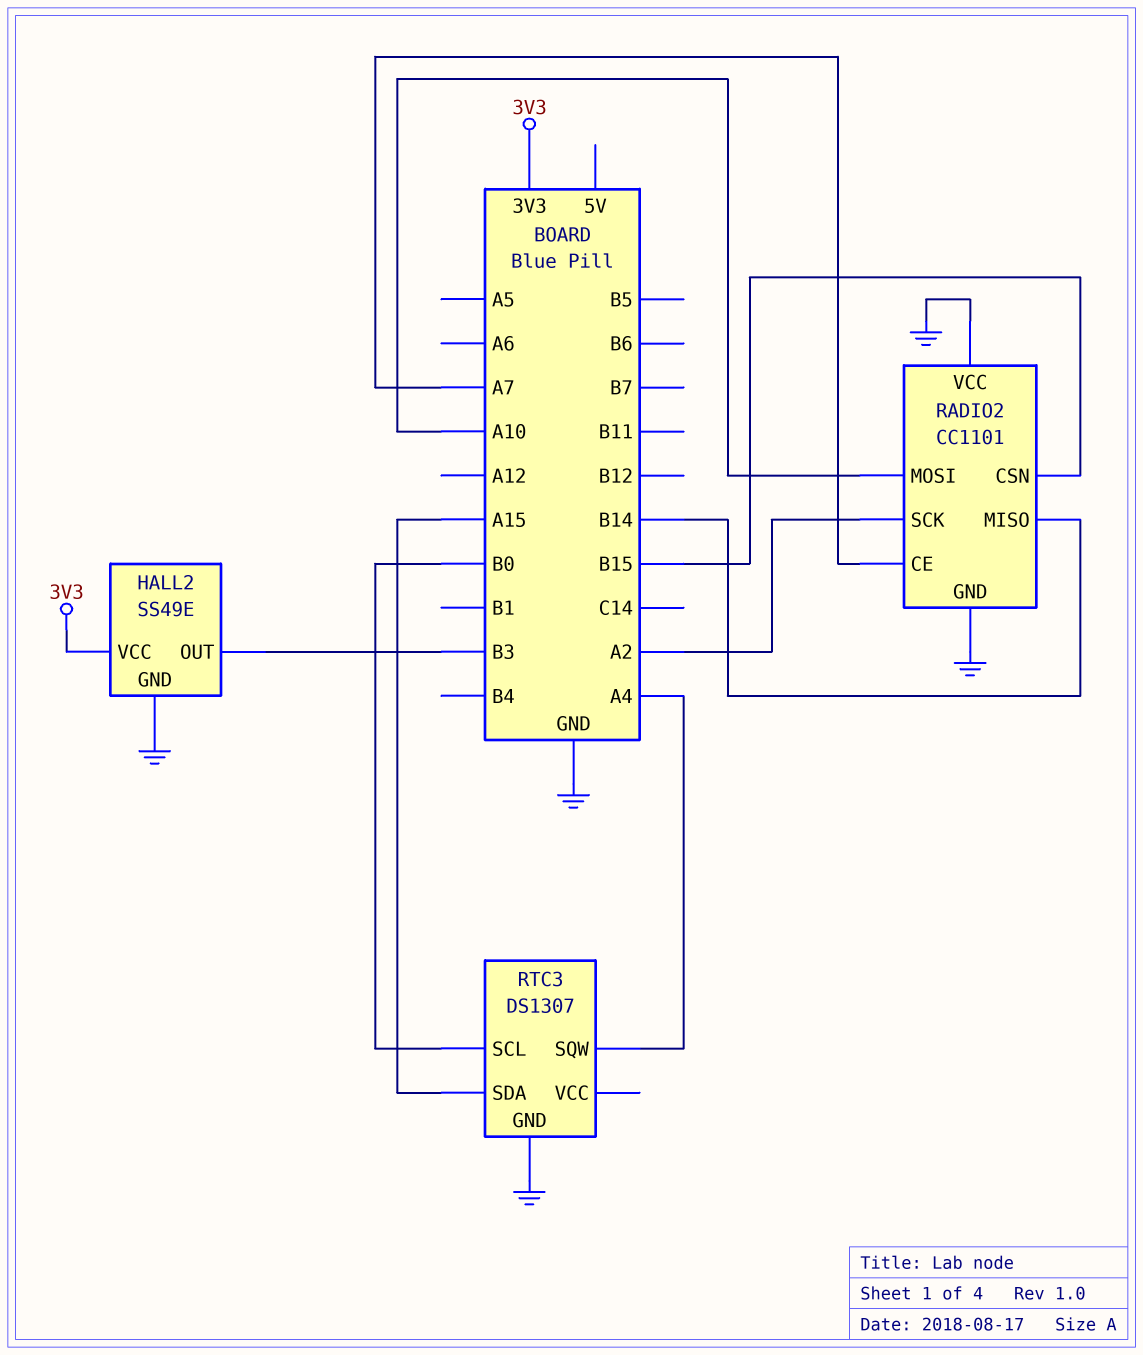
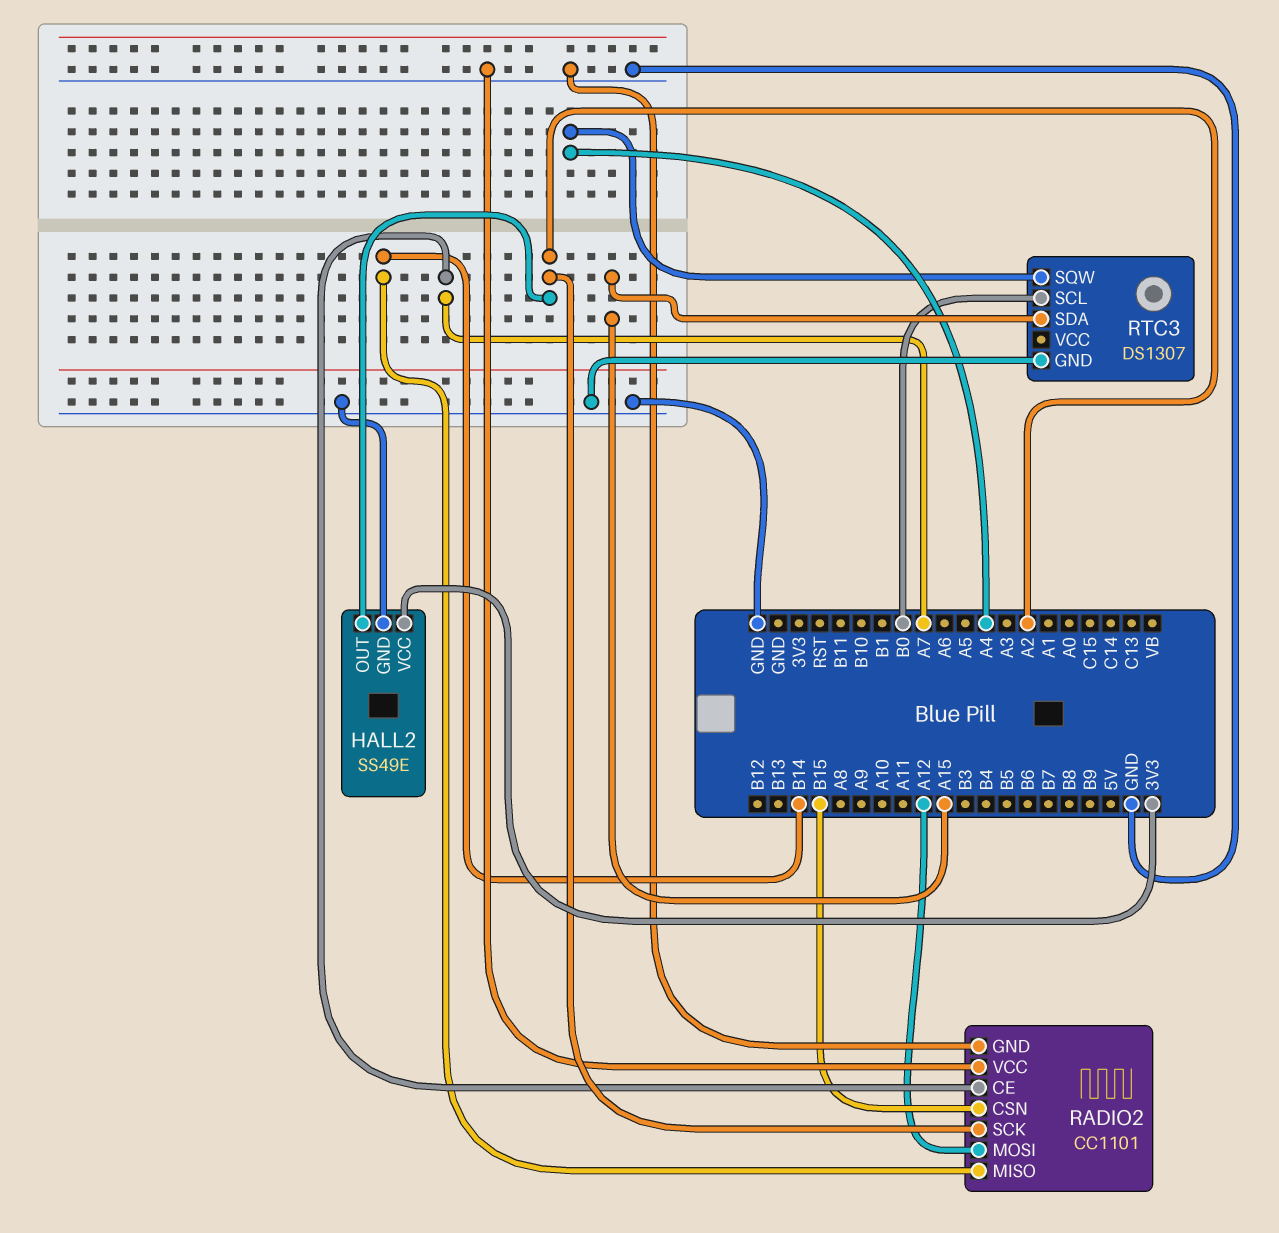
HALL2 pin OUT: B3 -> A2
RADIO2 pin MOSI: A10 -> A12

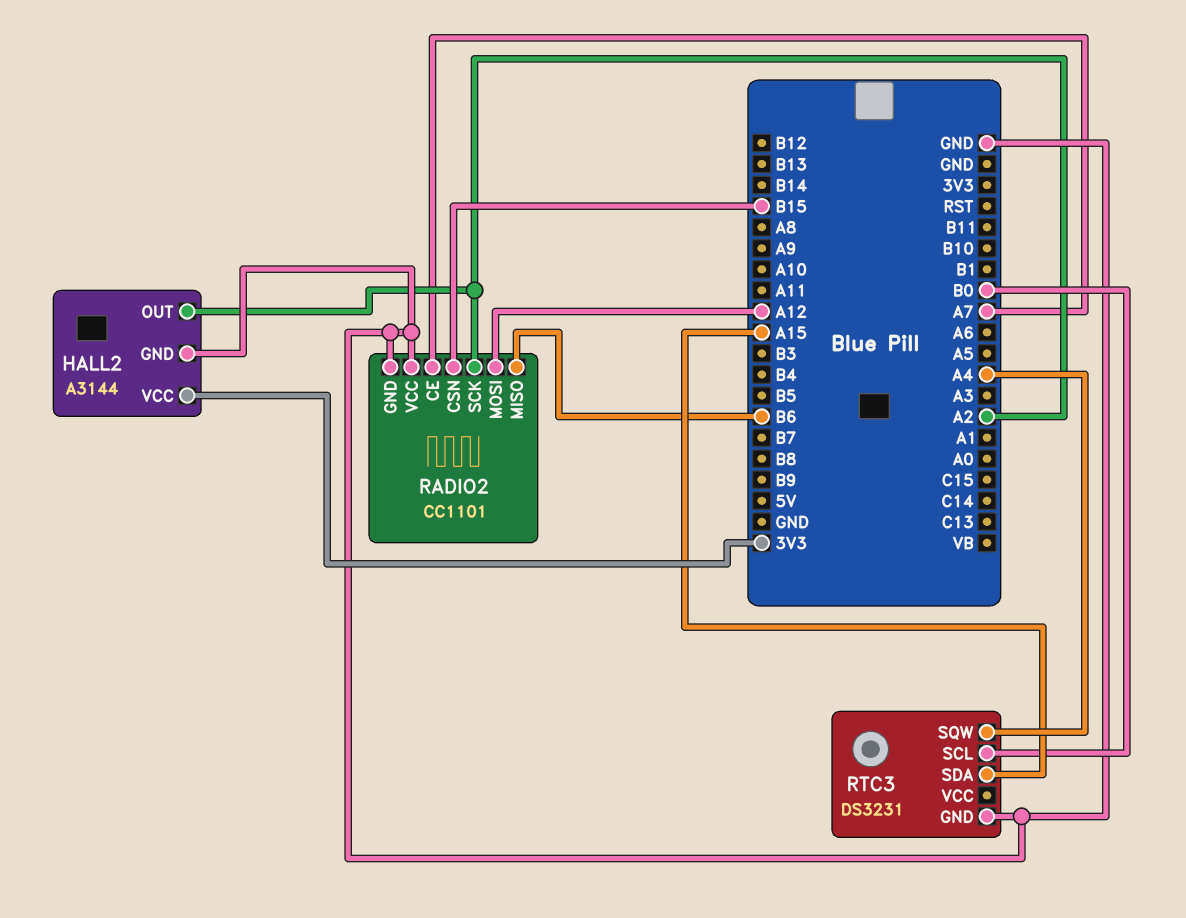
HALL2: SS49E -> A3144
RADIO2 pin MISO: B14 -> B6
RTC3: DS1307 -> DS3231

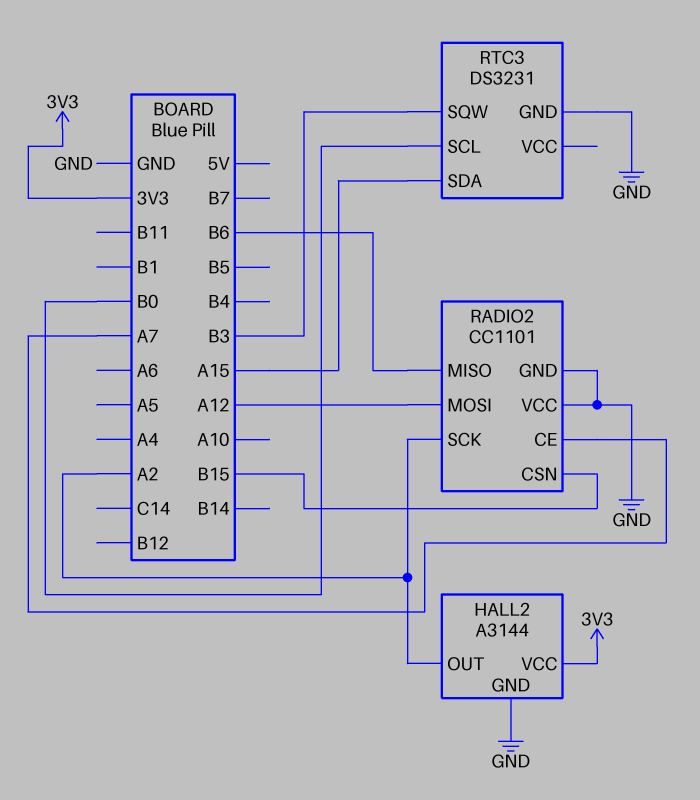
RTC3 pin SQW: A4 -> B3

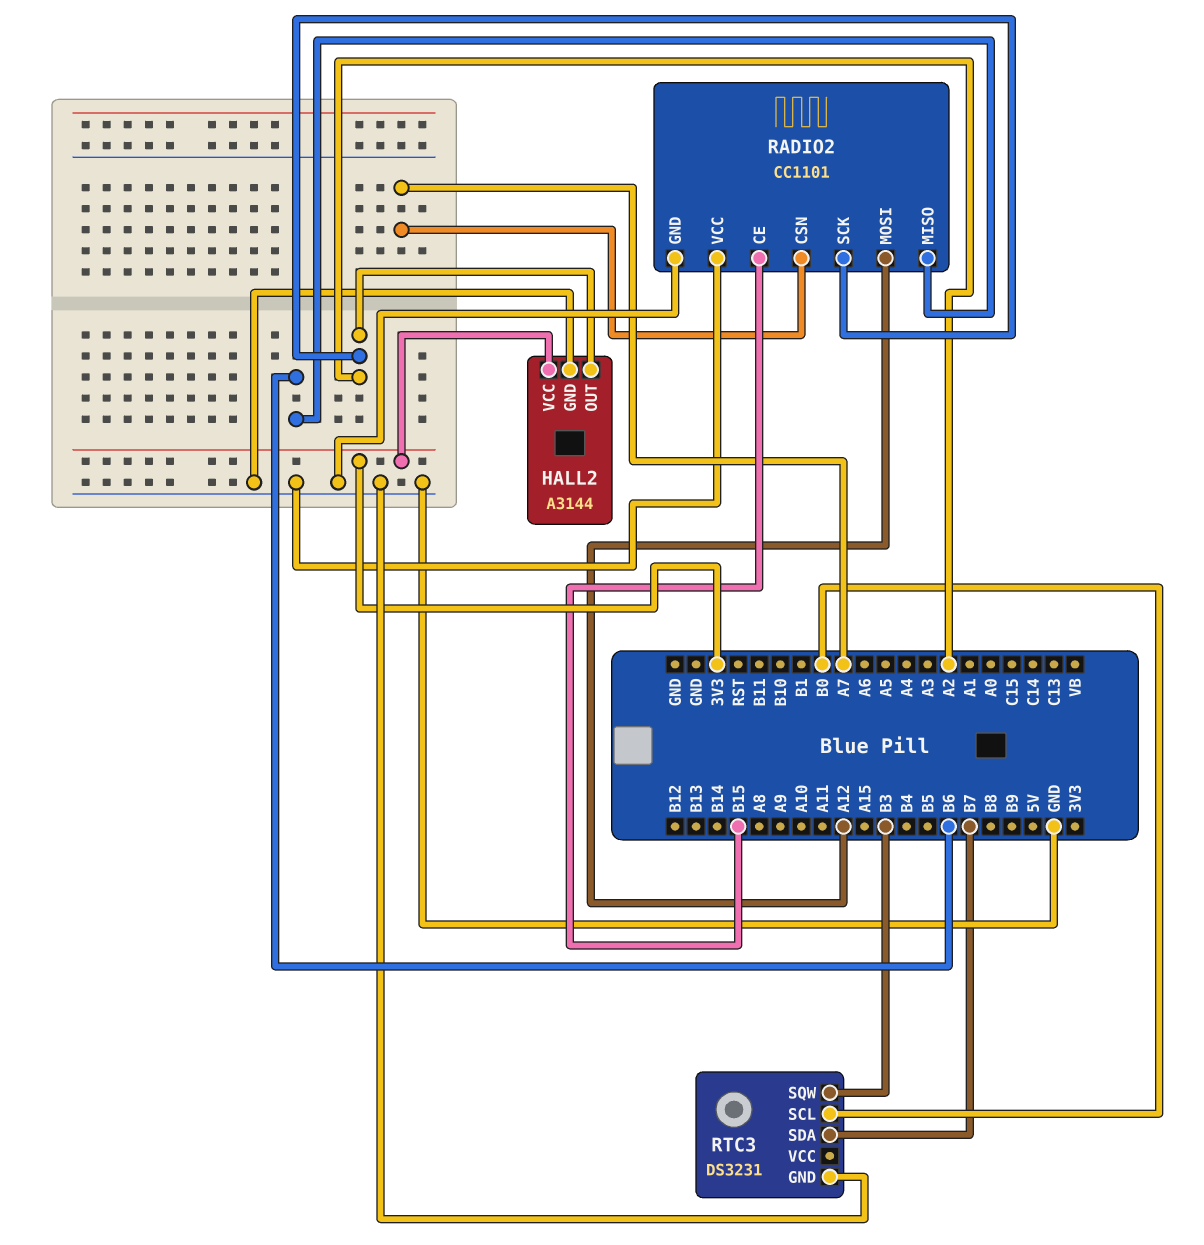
RADIO2 pin CE: A7 -> B15
RADIO2 pin CSN: B15 -> A7
RTC3 pin SDA: A15 -> B7

